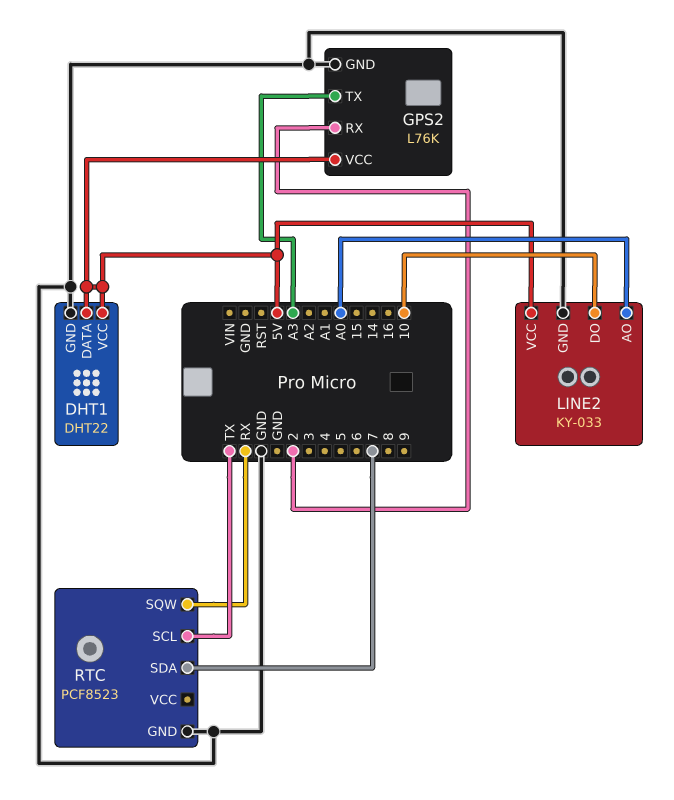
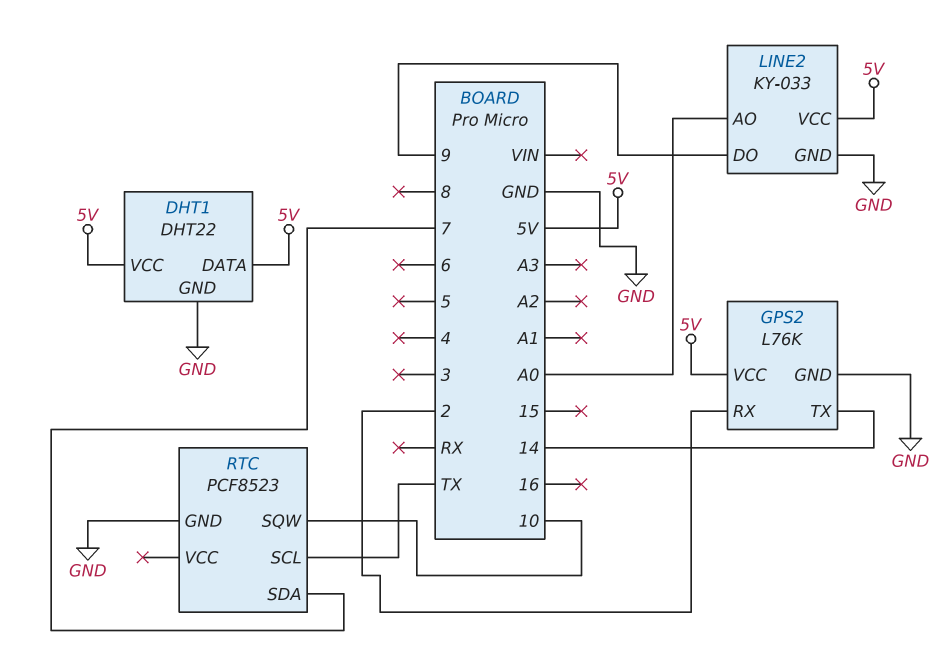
GPS2 pin TX: A3 -> 14
LINE2 pin DO: 10 -> 9
RTC pin SQW: RX -> 10

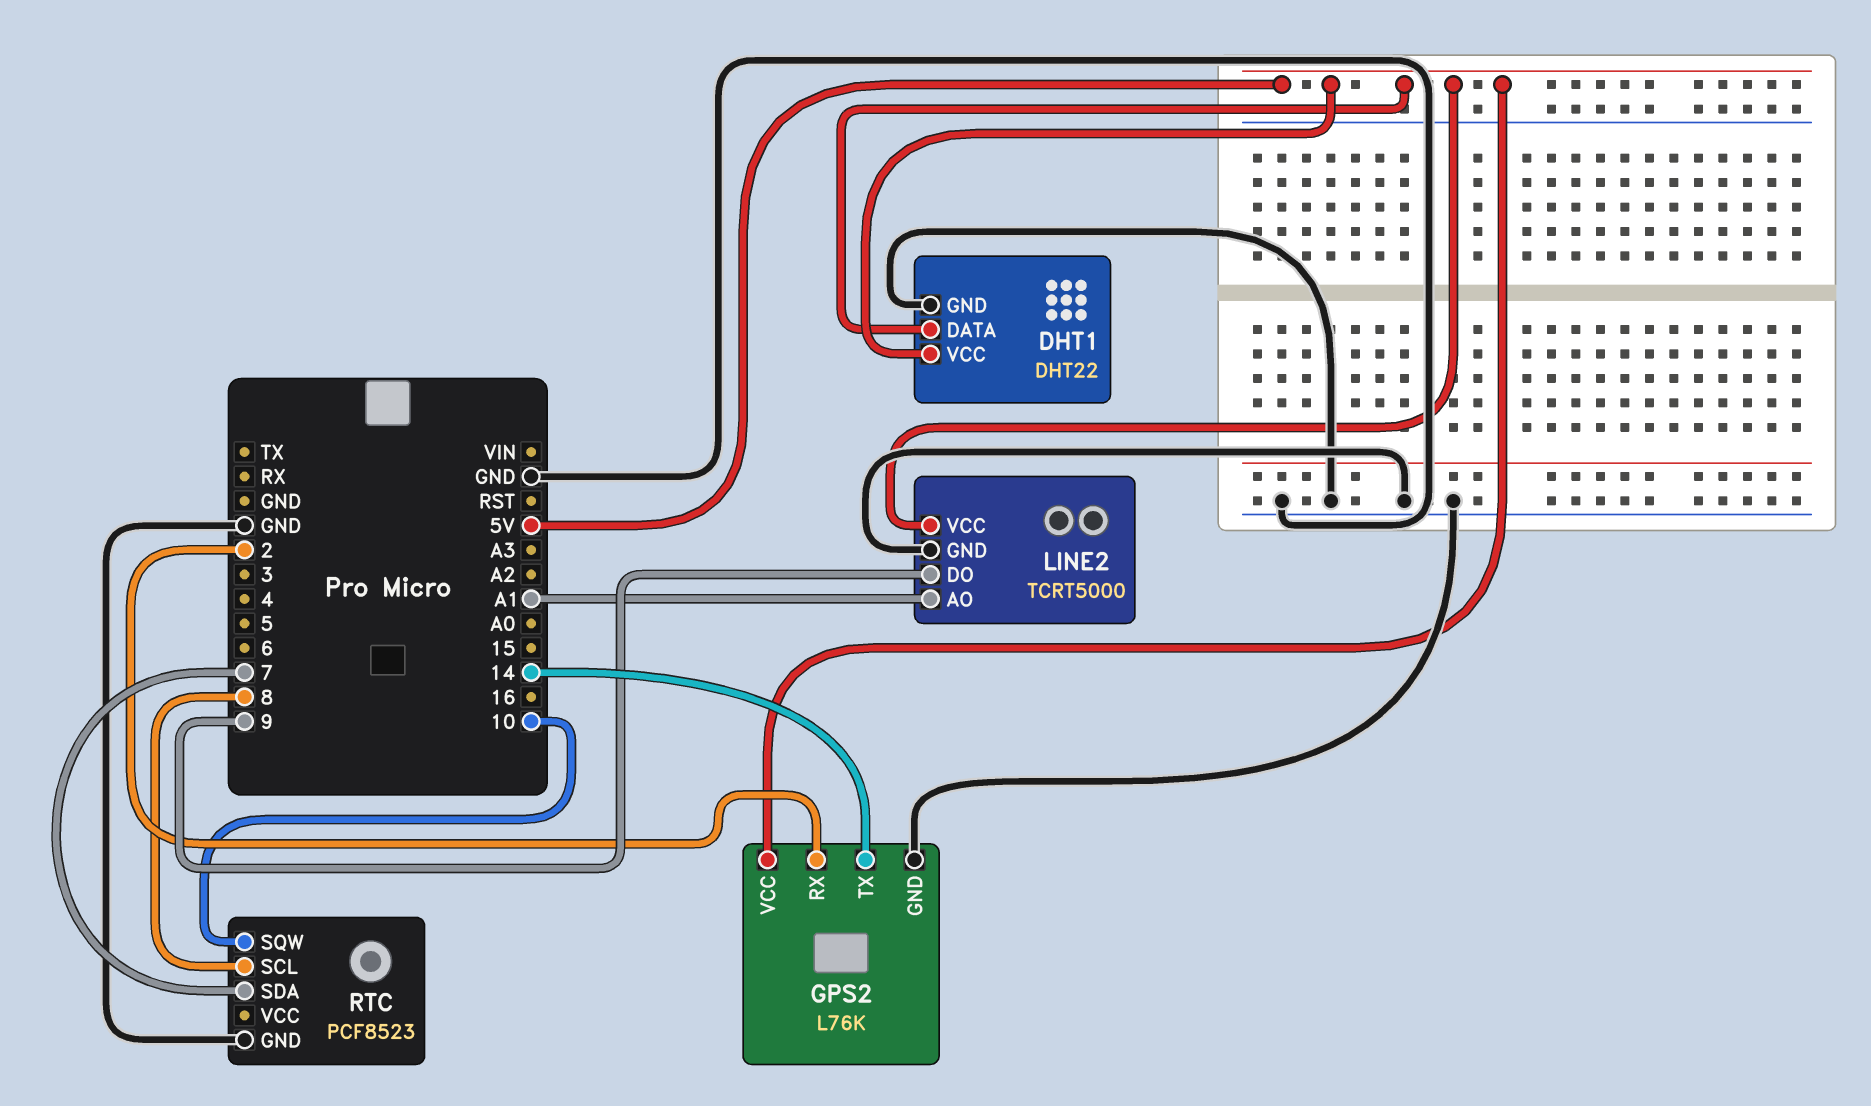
LINE2: KY-033 -> TCRT5000
LINE2 pin AO: A0 -> A1
RTC pin SCL: TX -> 8

